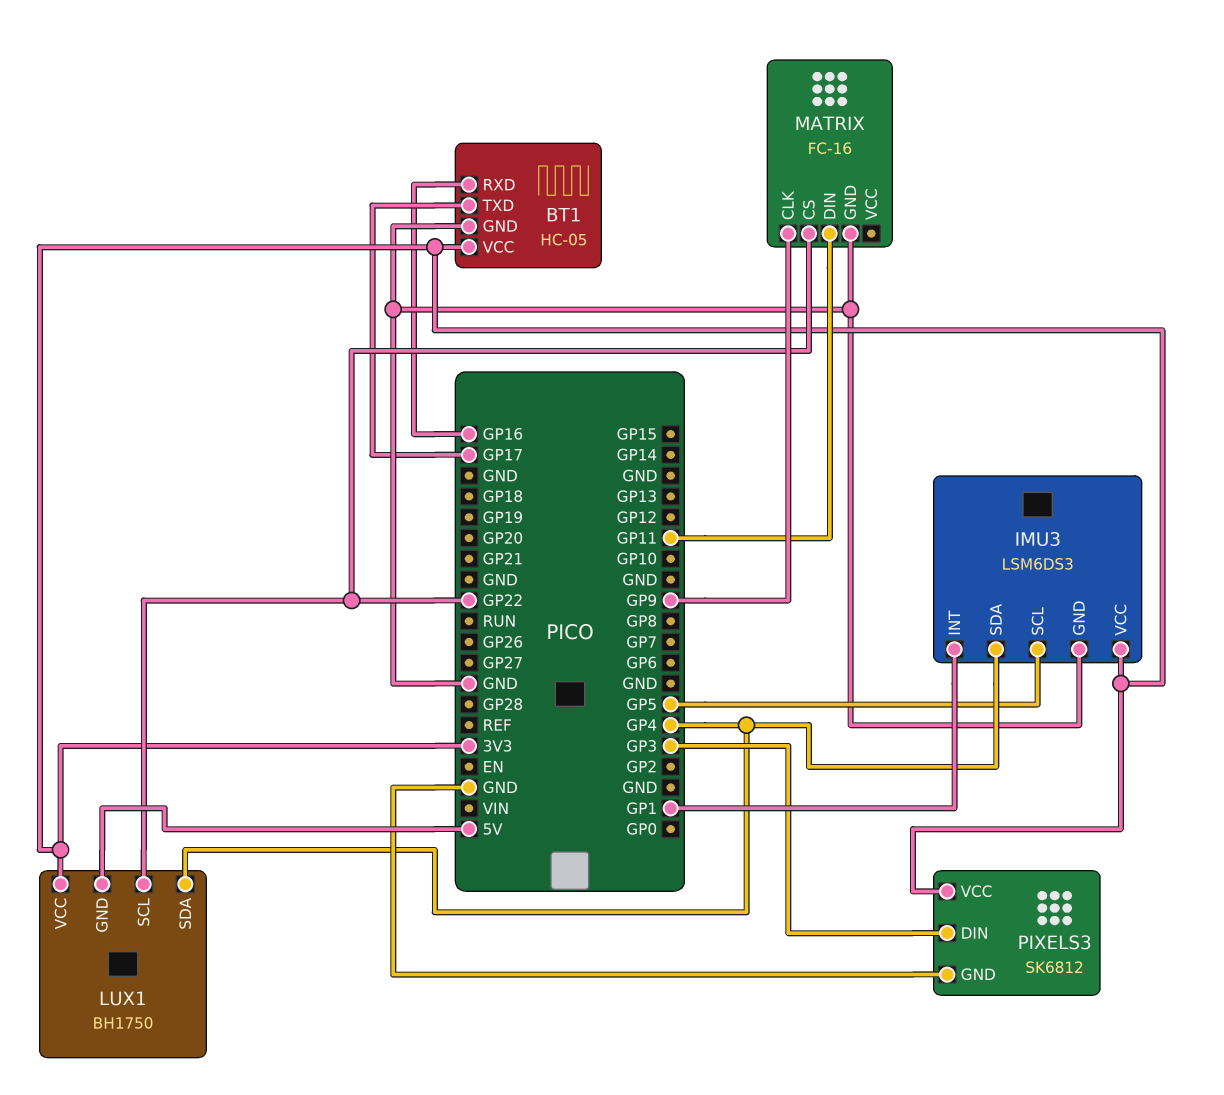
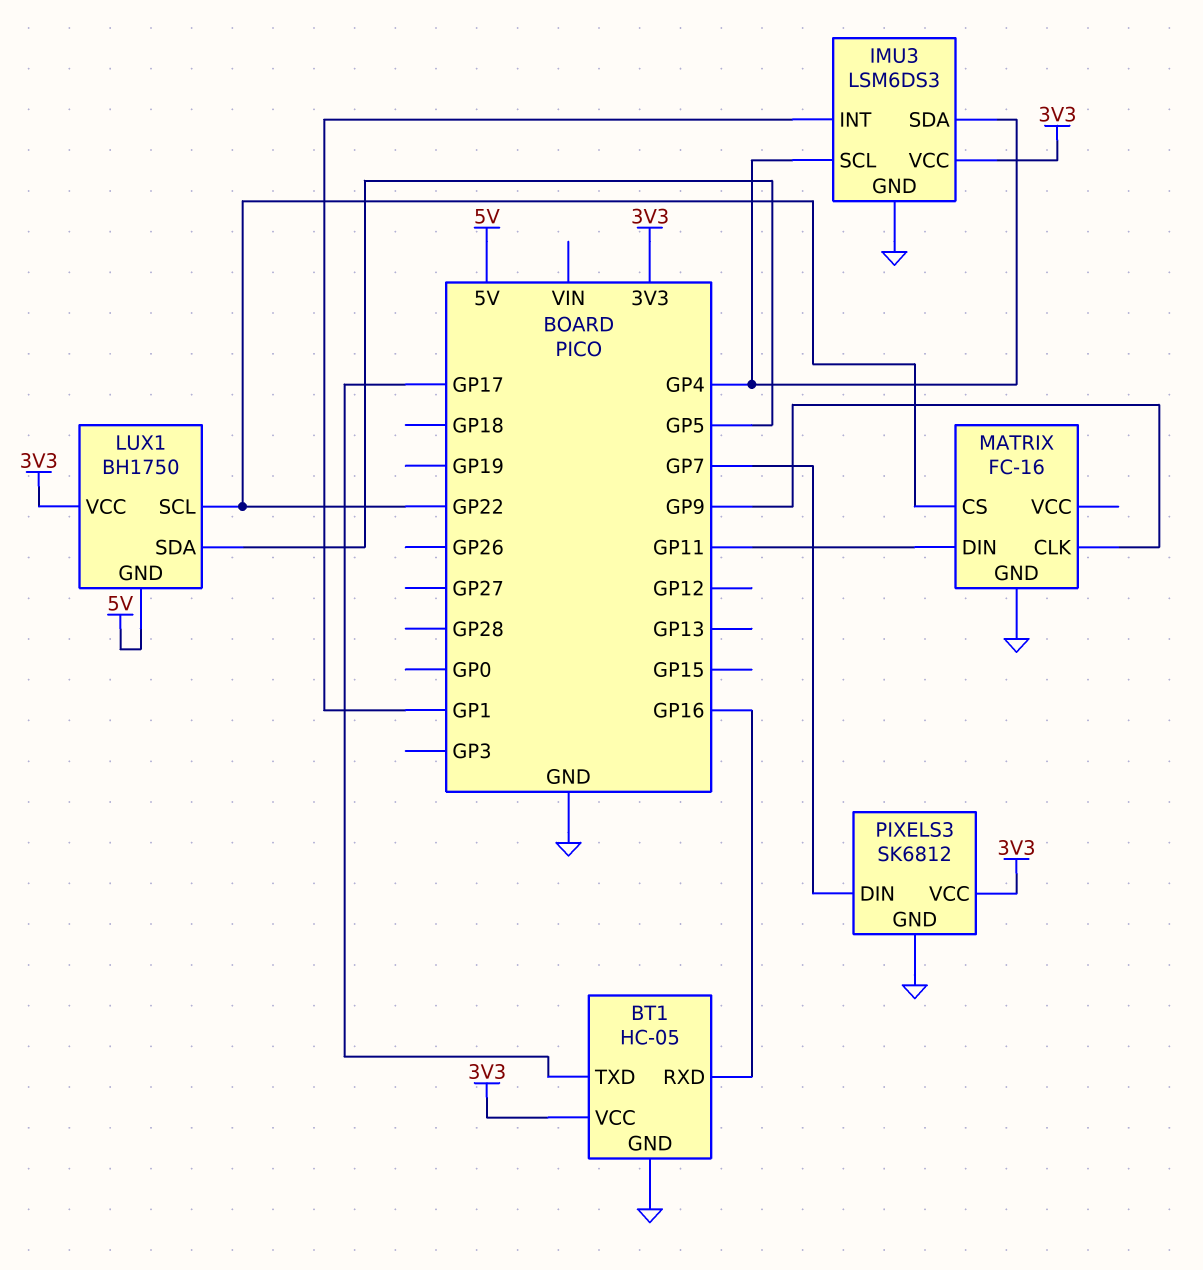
IMU3 pin SCL: GP5 -> GP4
LUX1 pin SDA: GP4 -> GP5
PIXELS3 pin DIN: GP3 -> GP7

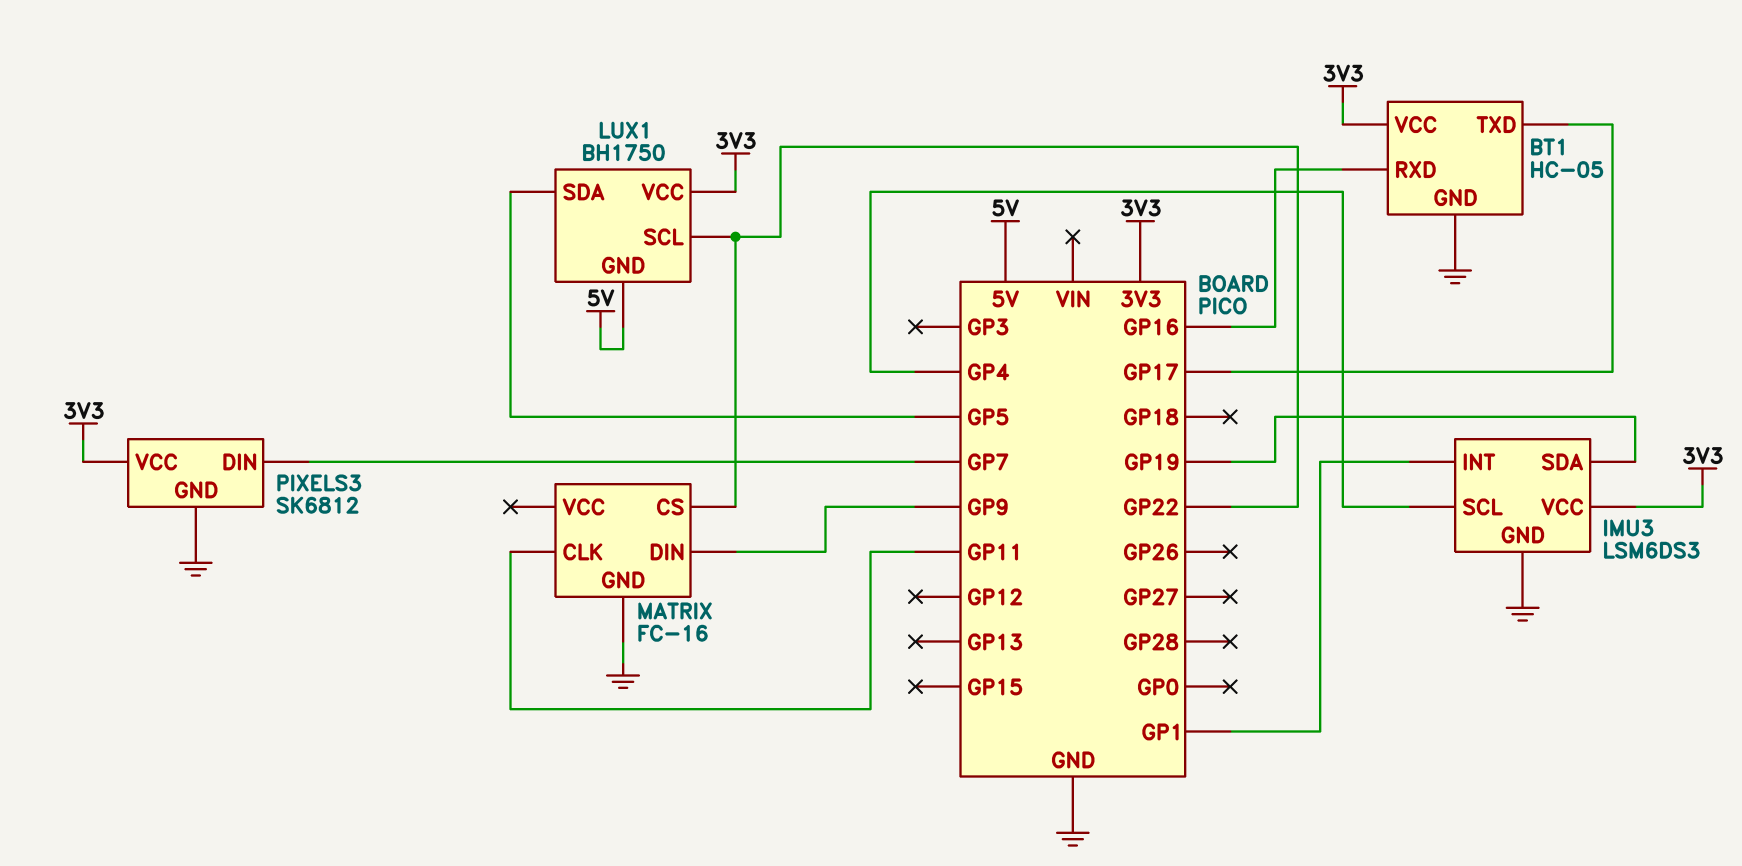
IMU3 pin SDA: GP4 -> GP19
MATRIX pin CLK: GP9 -> GP11
MATRIX pin DIN: GP11 -> GP9

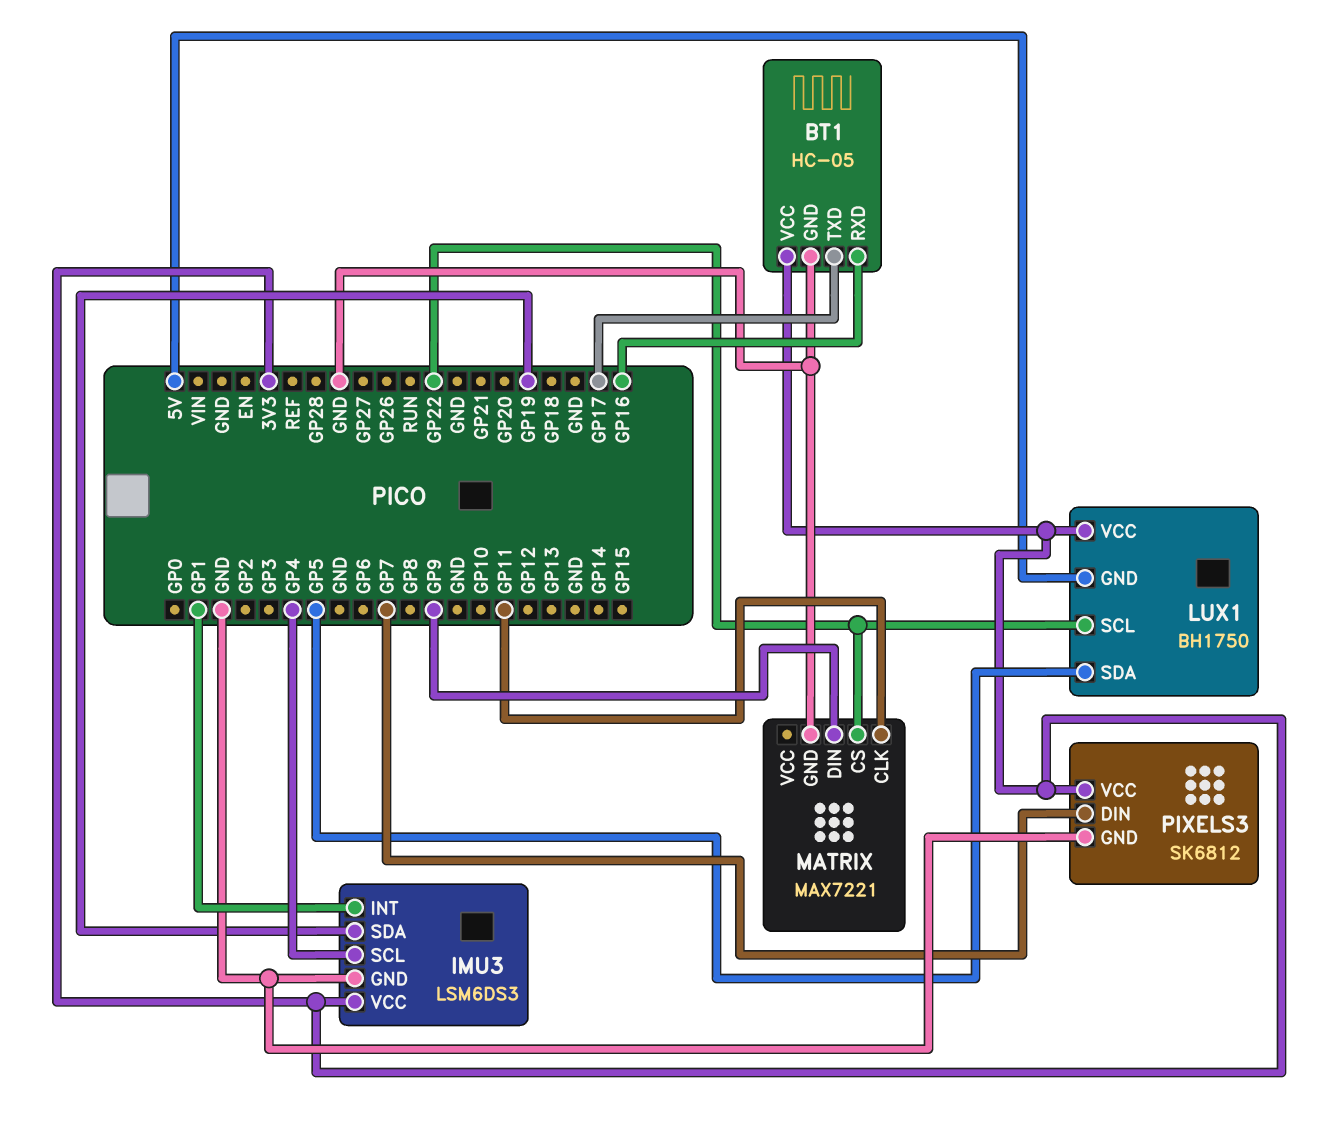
MATRIX: FC-16 -> MAX7221

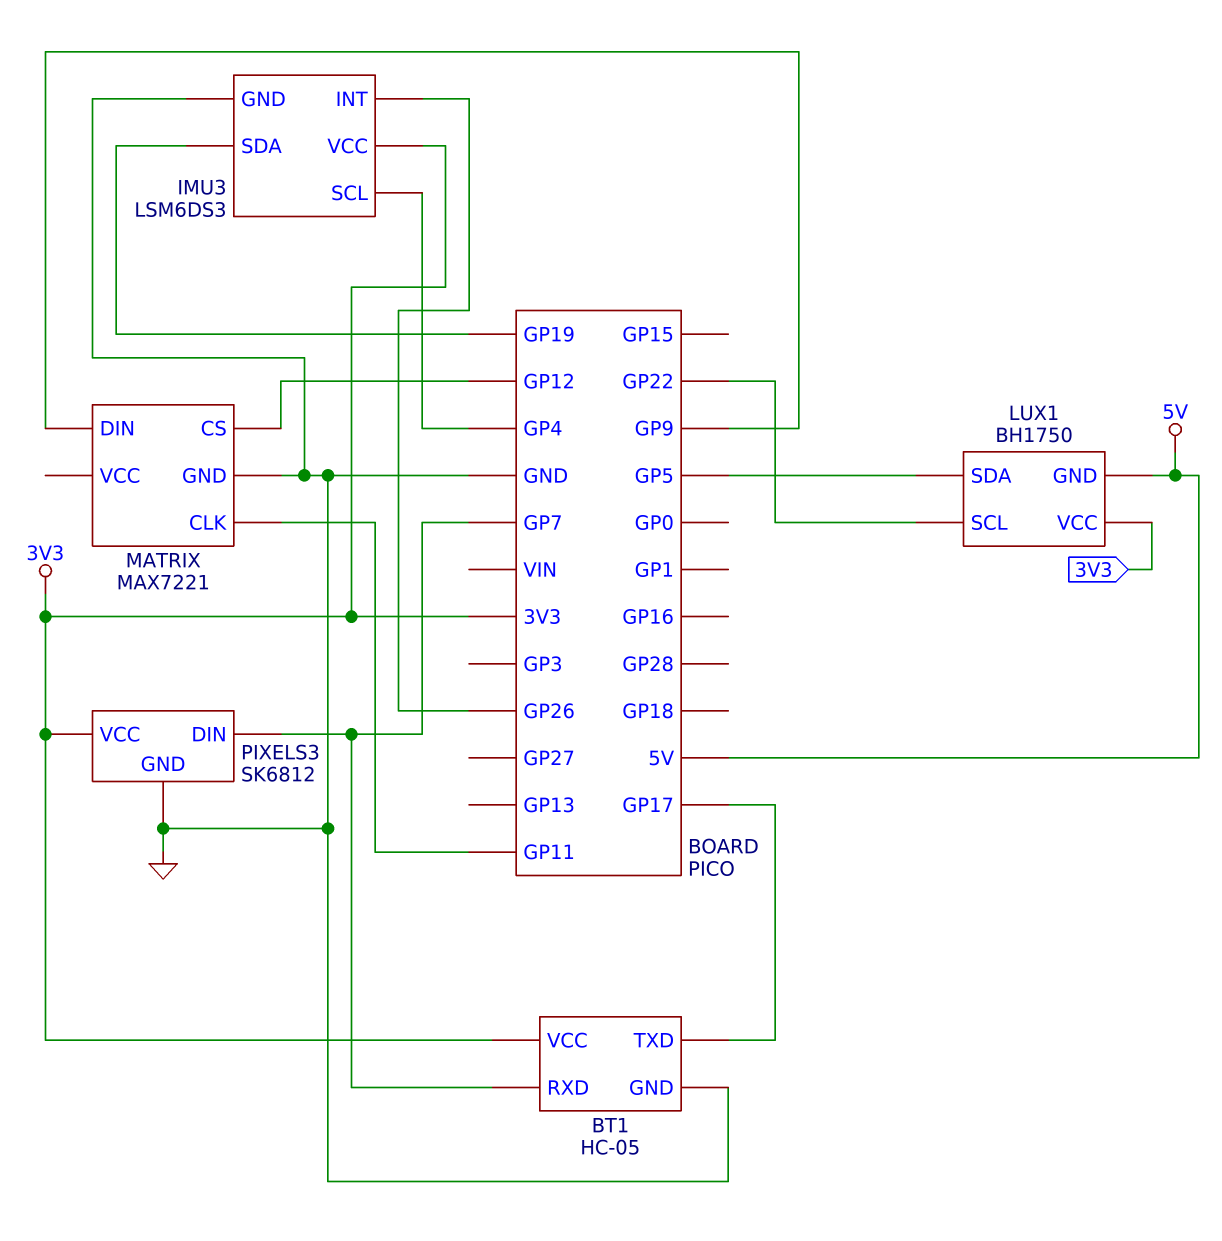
BT1 pin RXD: GP16 -> GP7
IMU3 pin INT: GP1 -> GP26
MATRIX pin CS: GP22 -> GP12

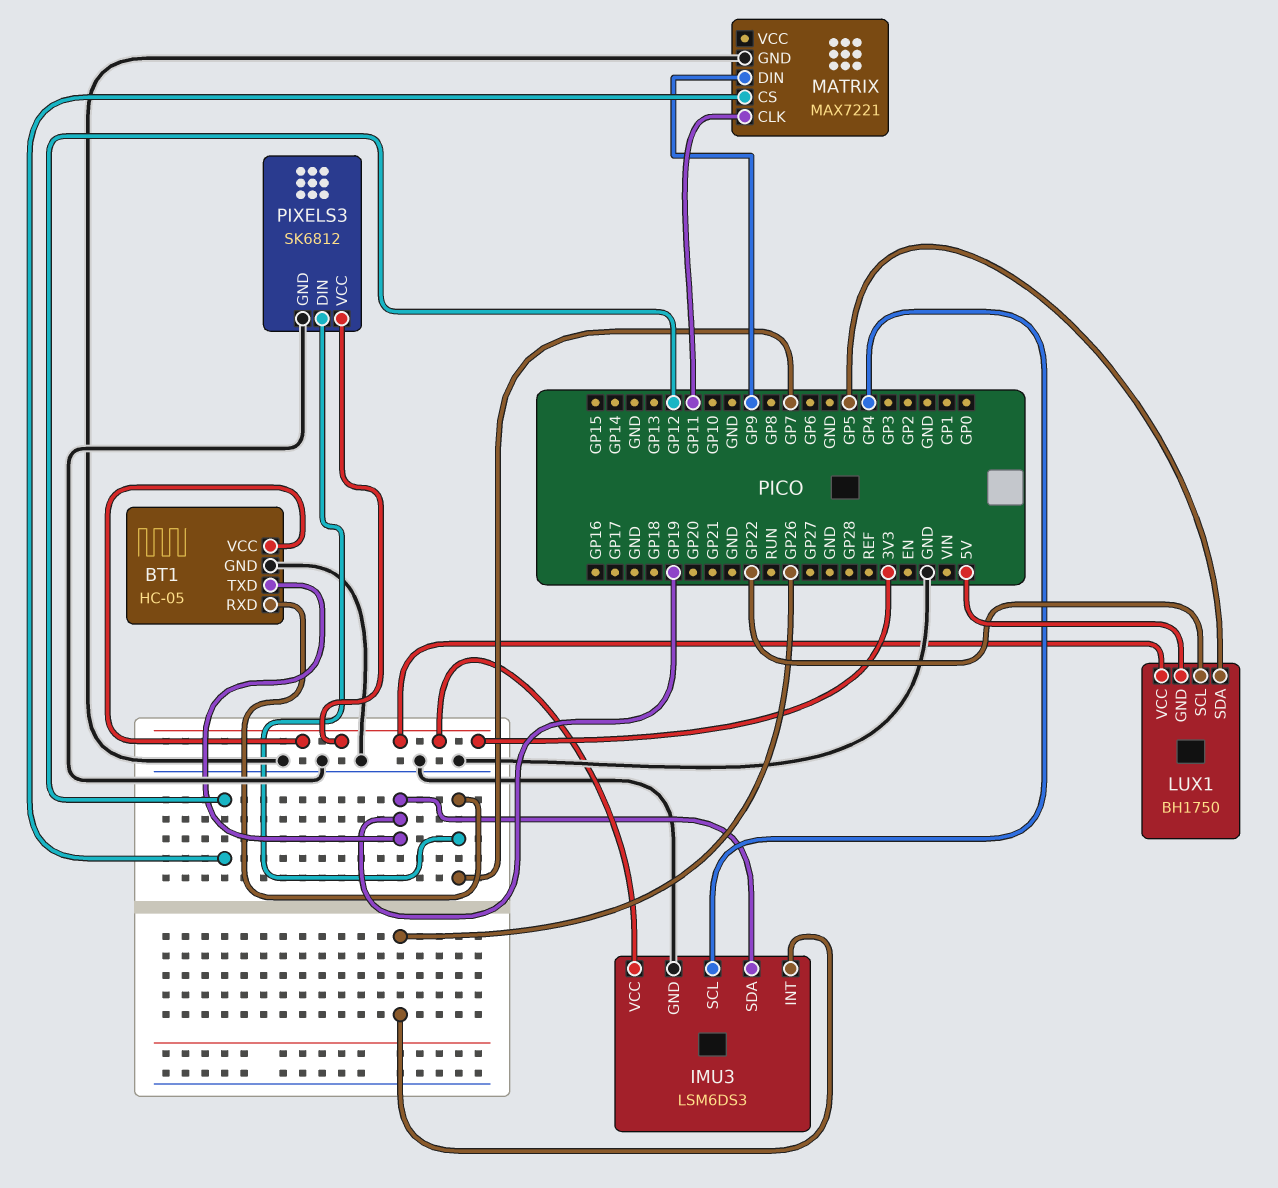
BT1 pin TXD: GP17 -> GP19

